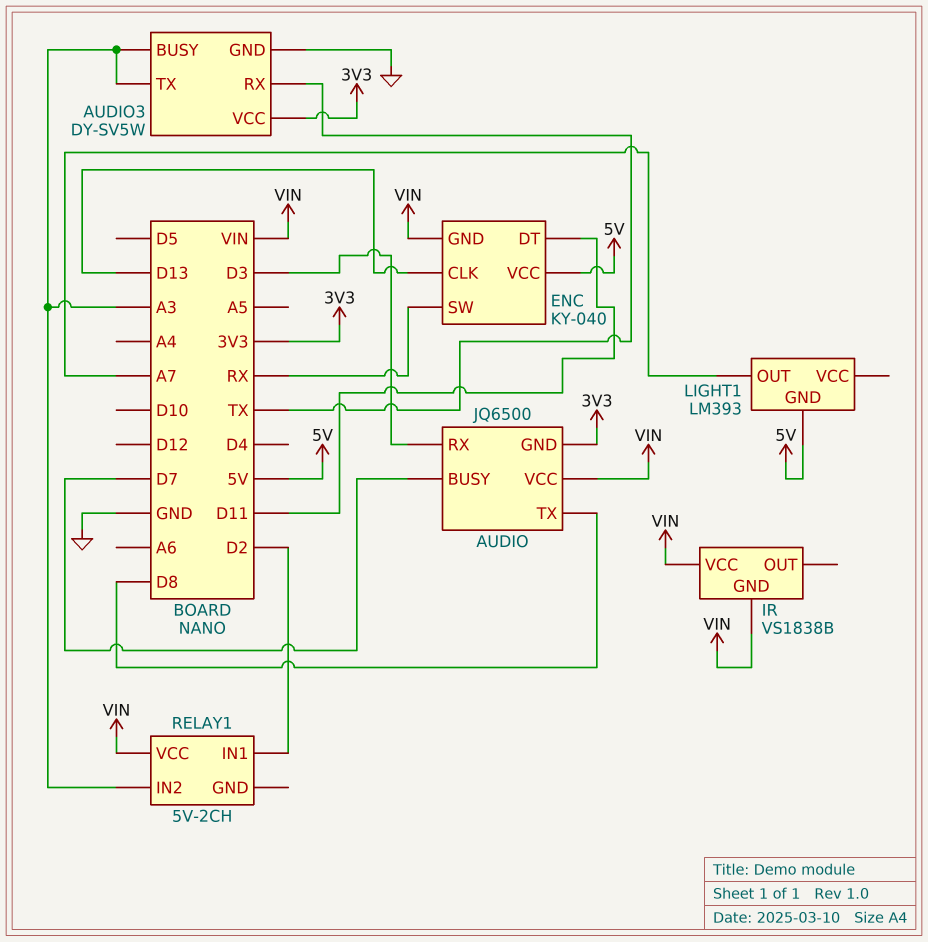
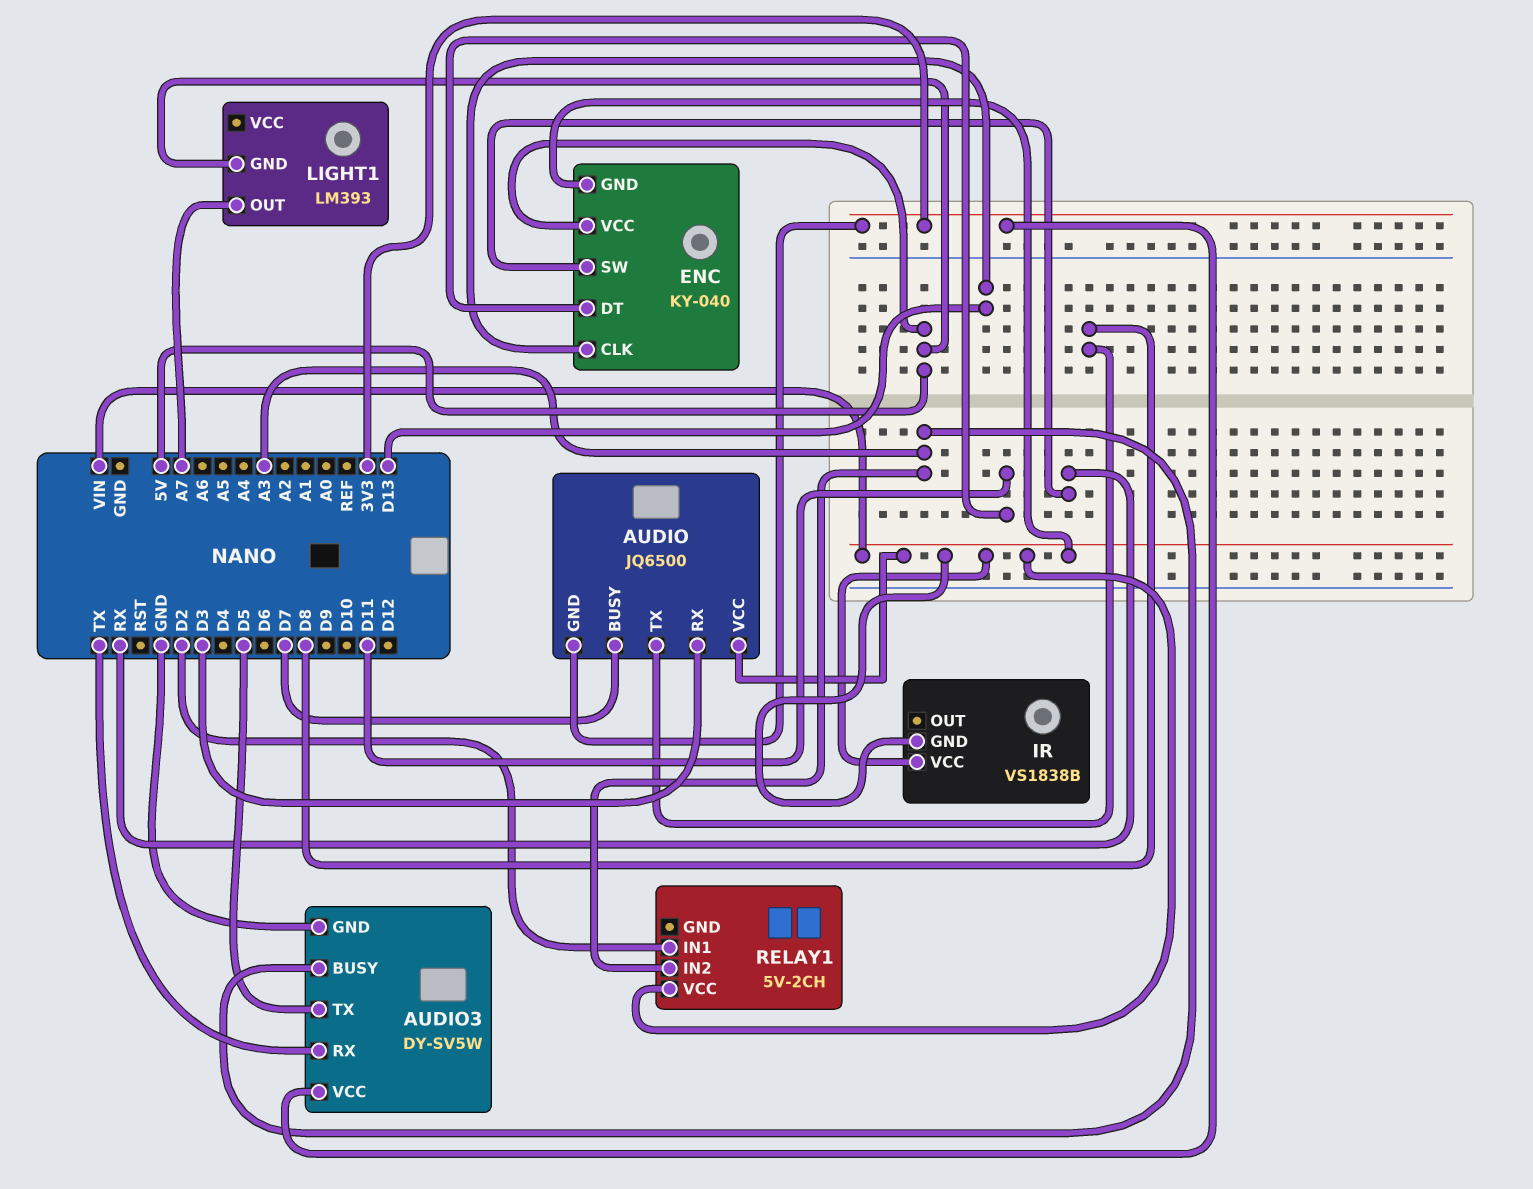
AUDIO3 pin TX: A3 -> D5

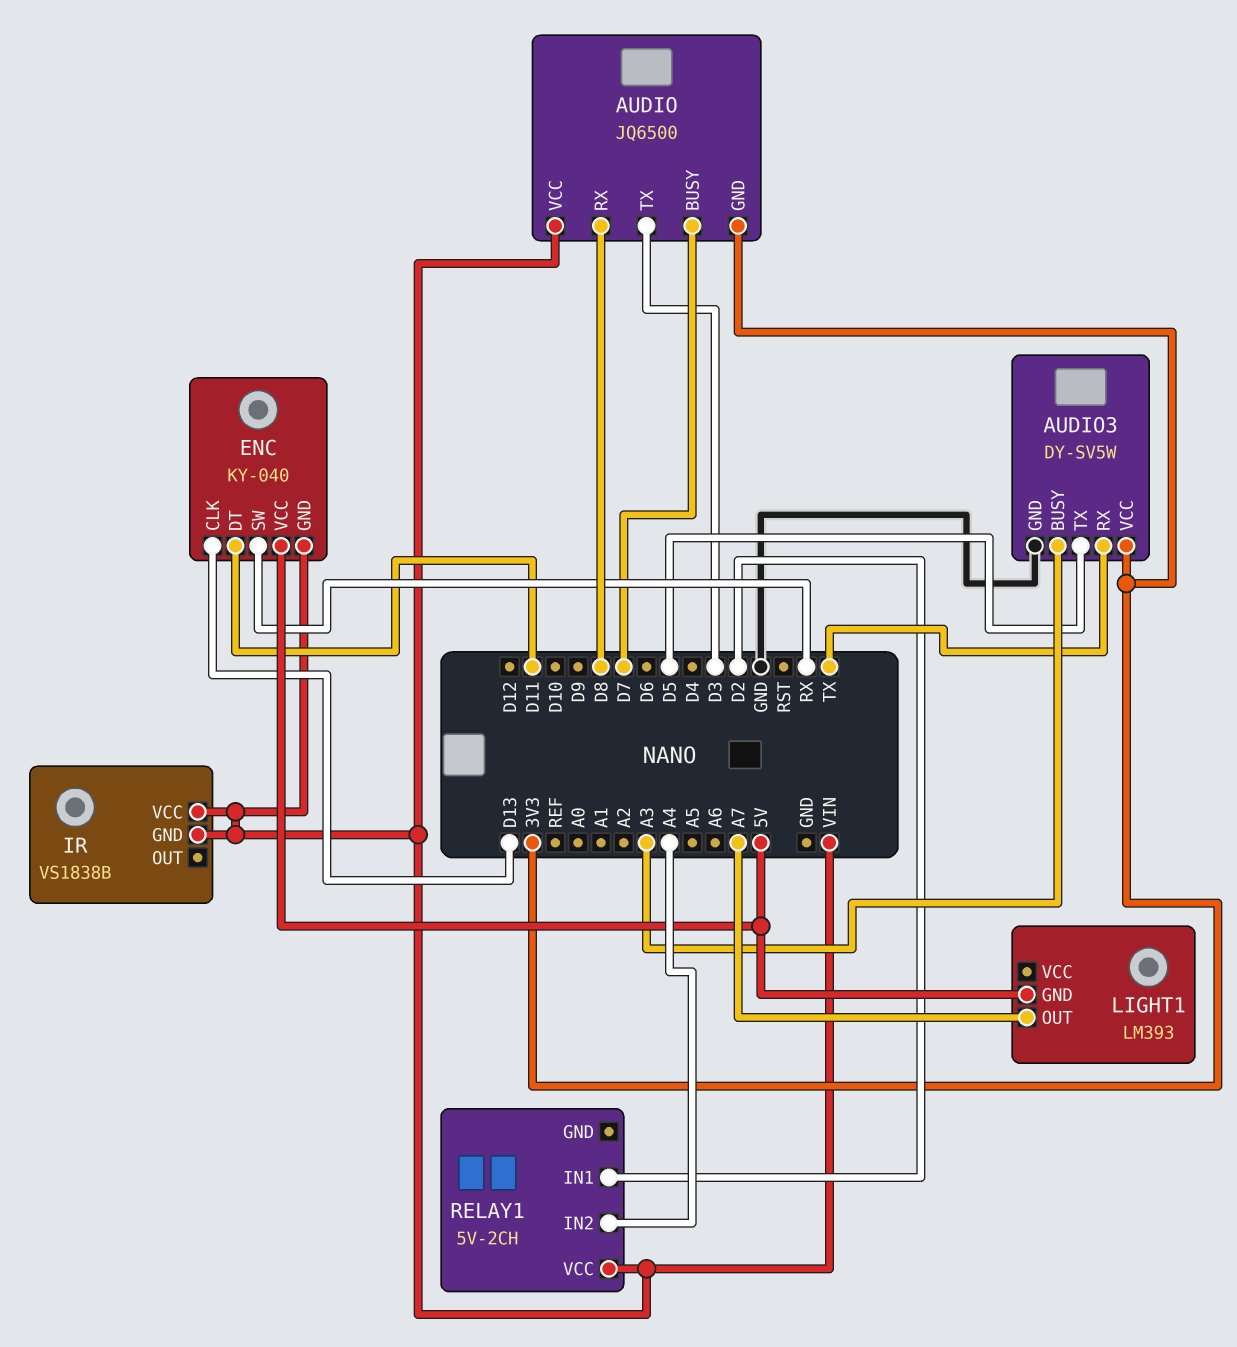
AUDIO pin RX: D3 -> D8
AUDIO pin TX: D8 -> D3
RELAY1 pin IN2: A3 -> A4

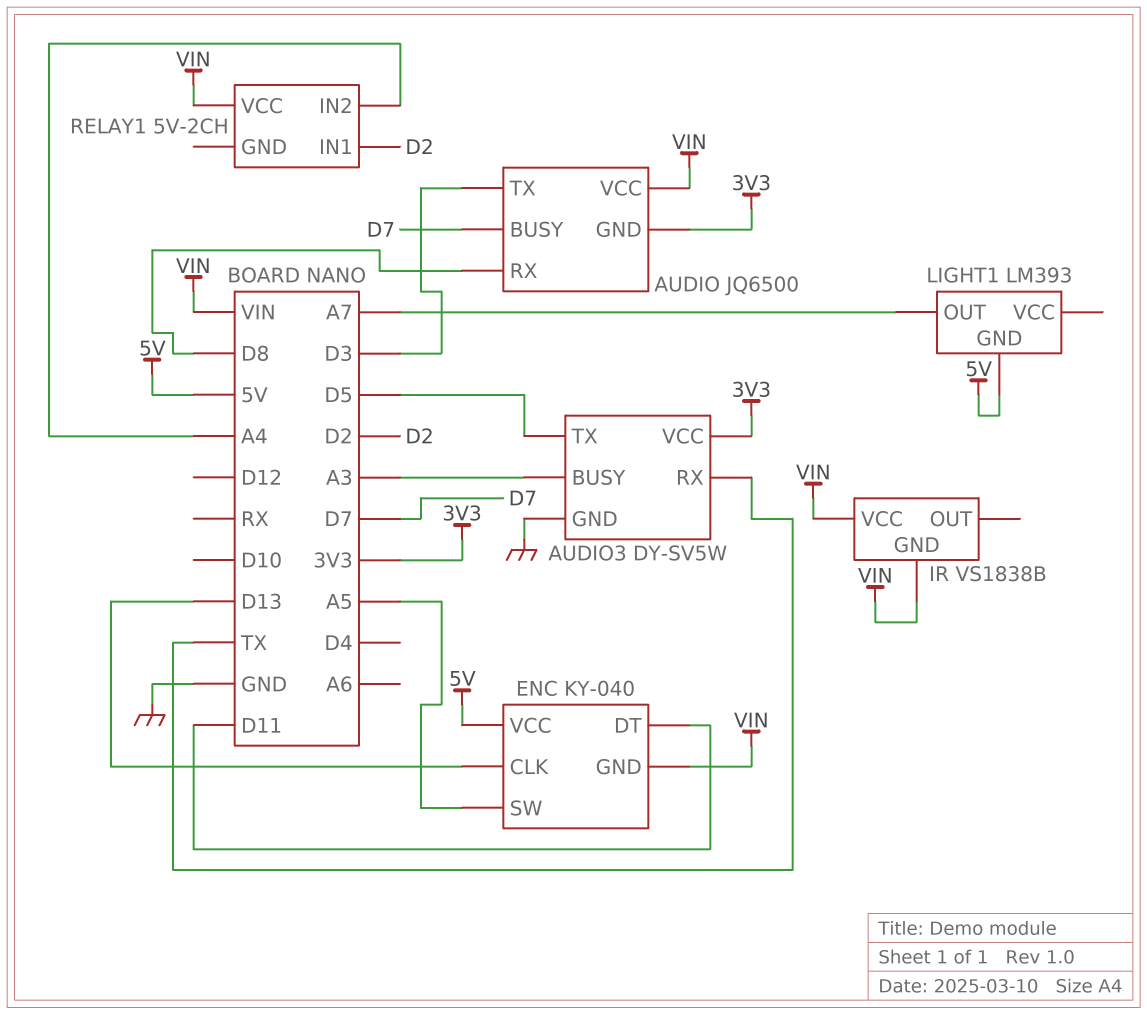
ENC pin SW: RX -> A5

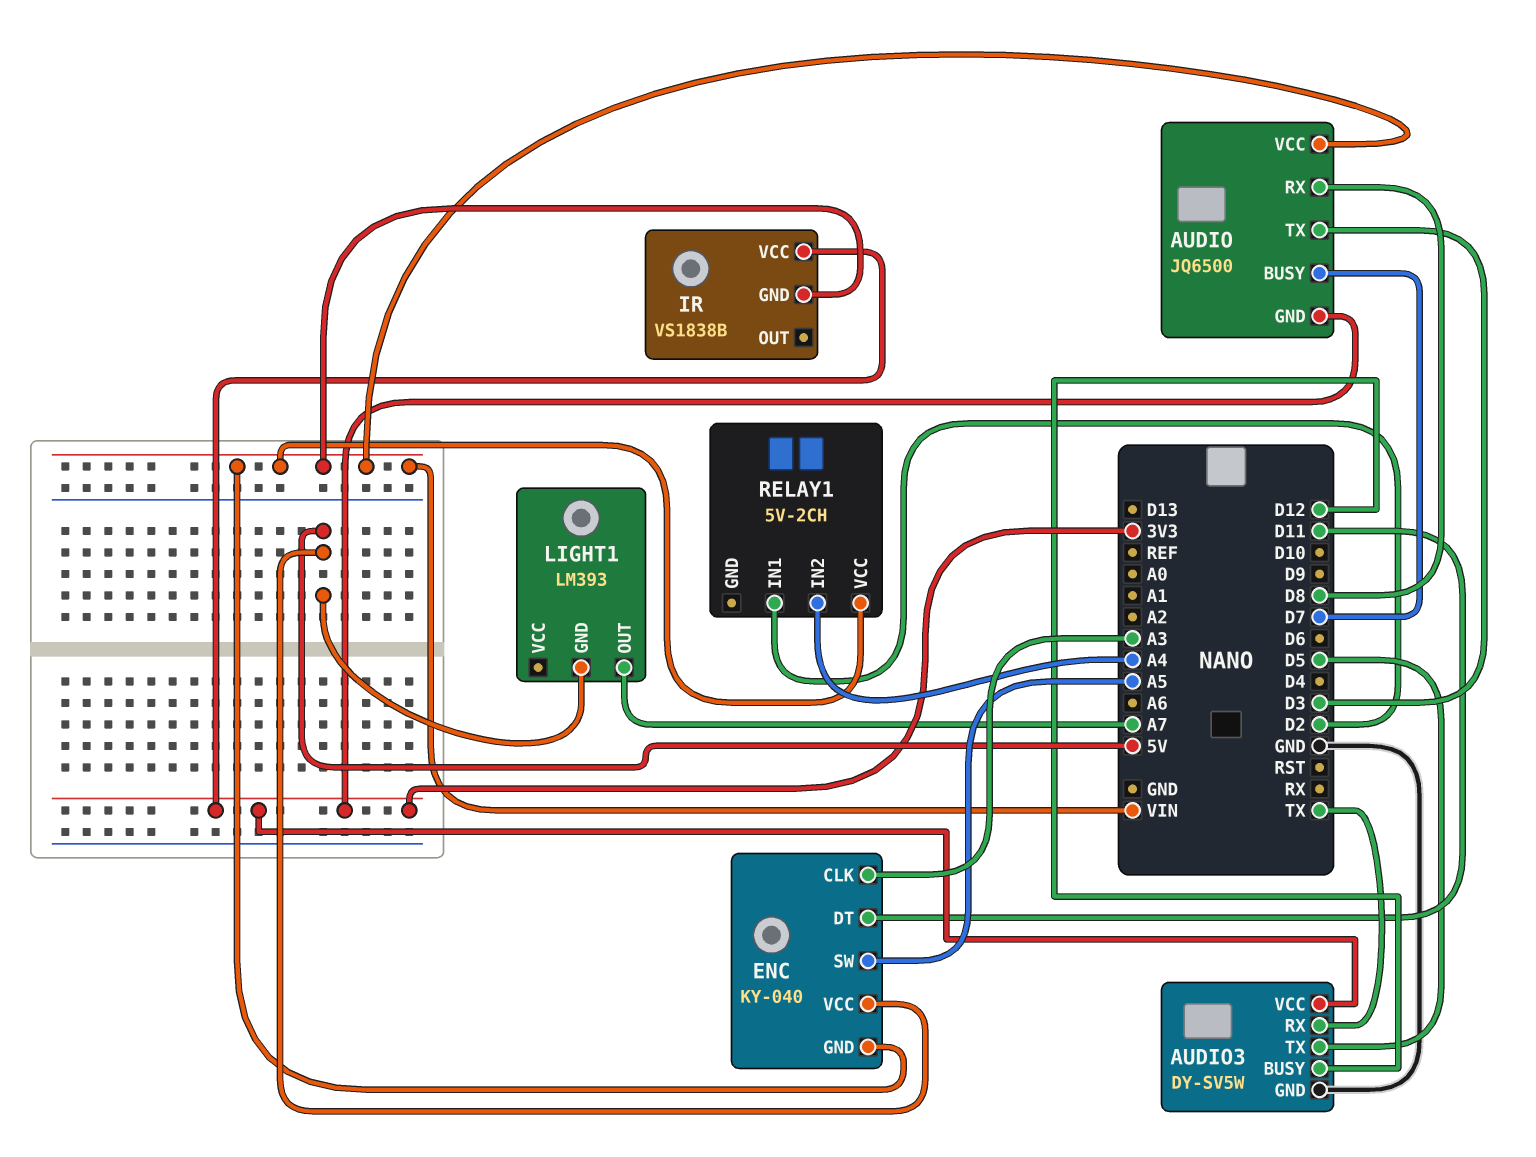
AUDIO3 pin BUSY: A3 -> D12
ENC pin CLK: D13 -> A3
IR pin VCC: VIN -> 3V3

